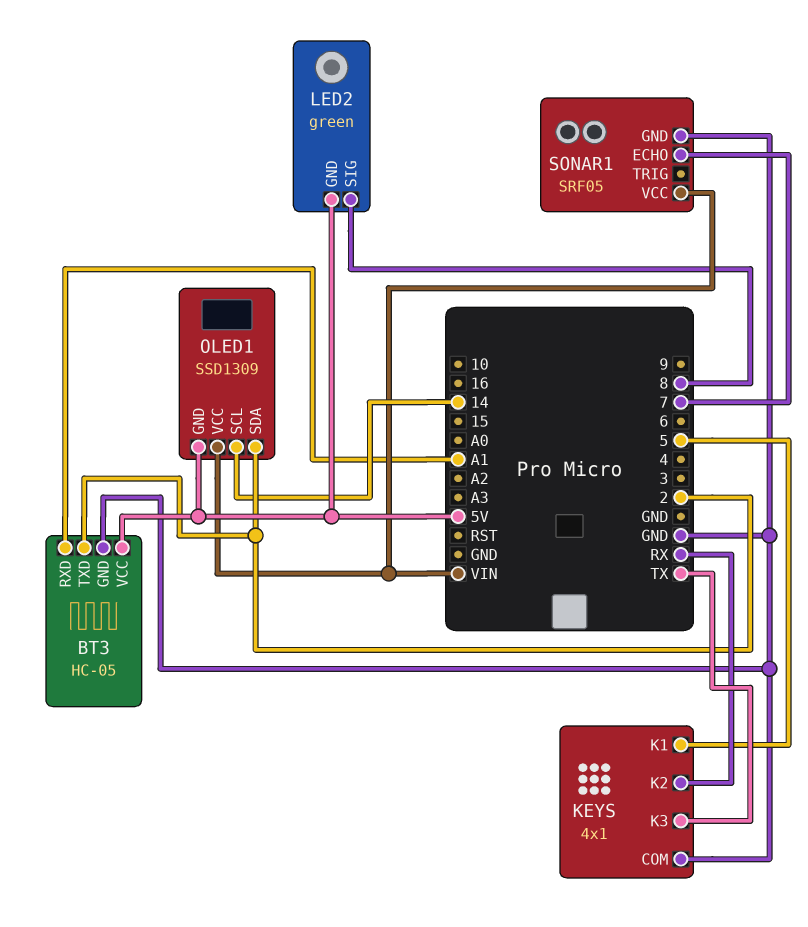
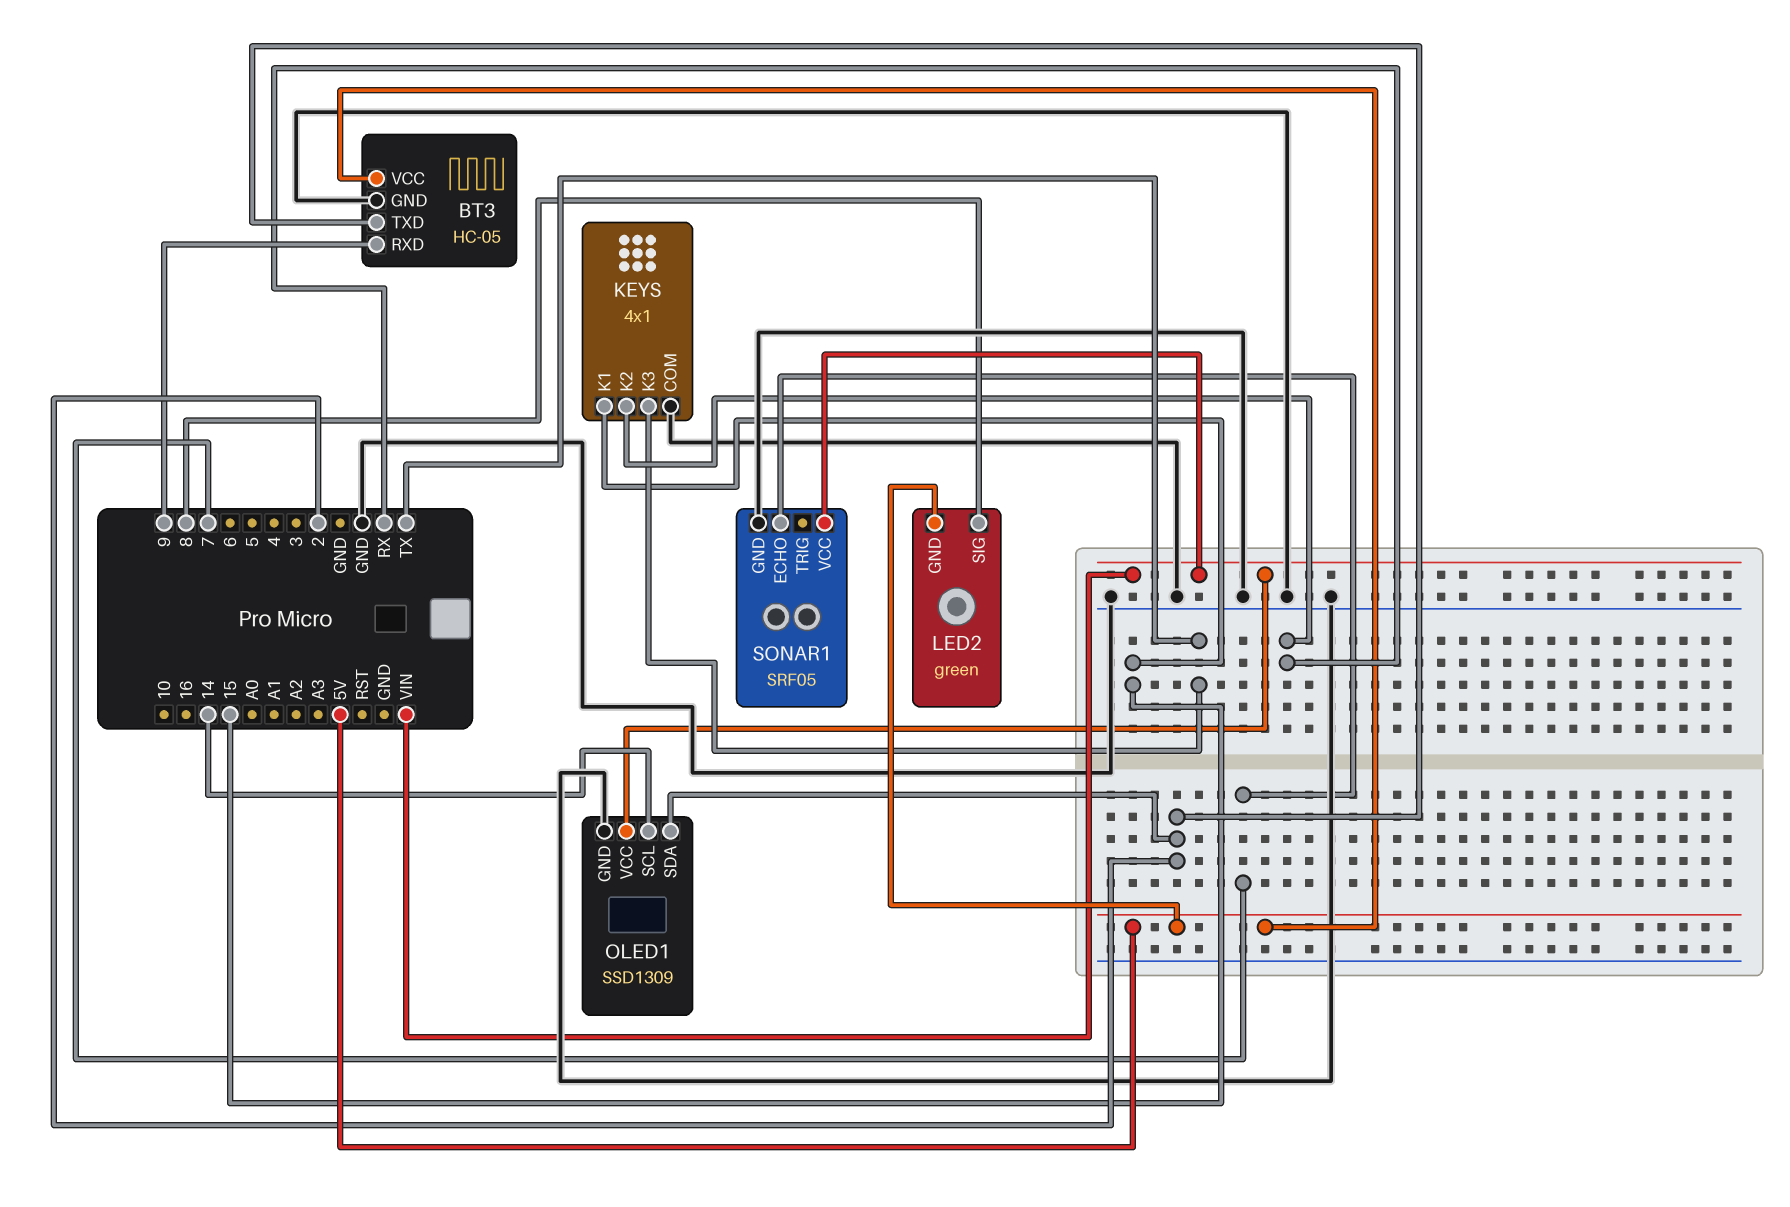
BT3 pin RXD: A1 -> 9
KEYS pin K1: 5 -> 15
OLED1 pin GND: 5V -> GND

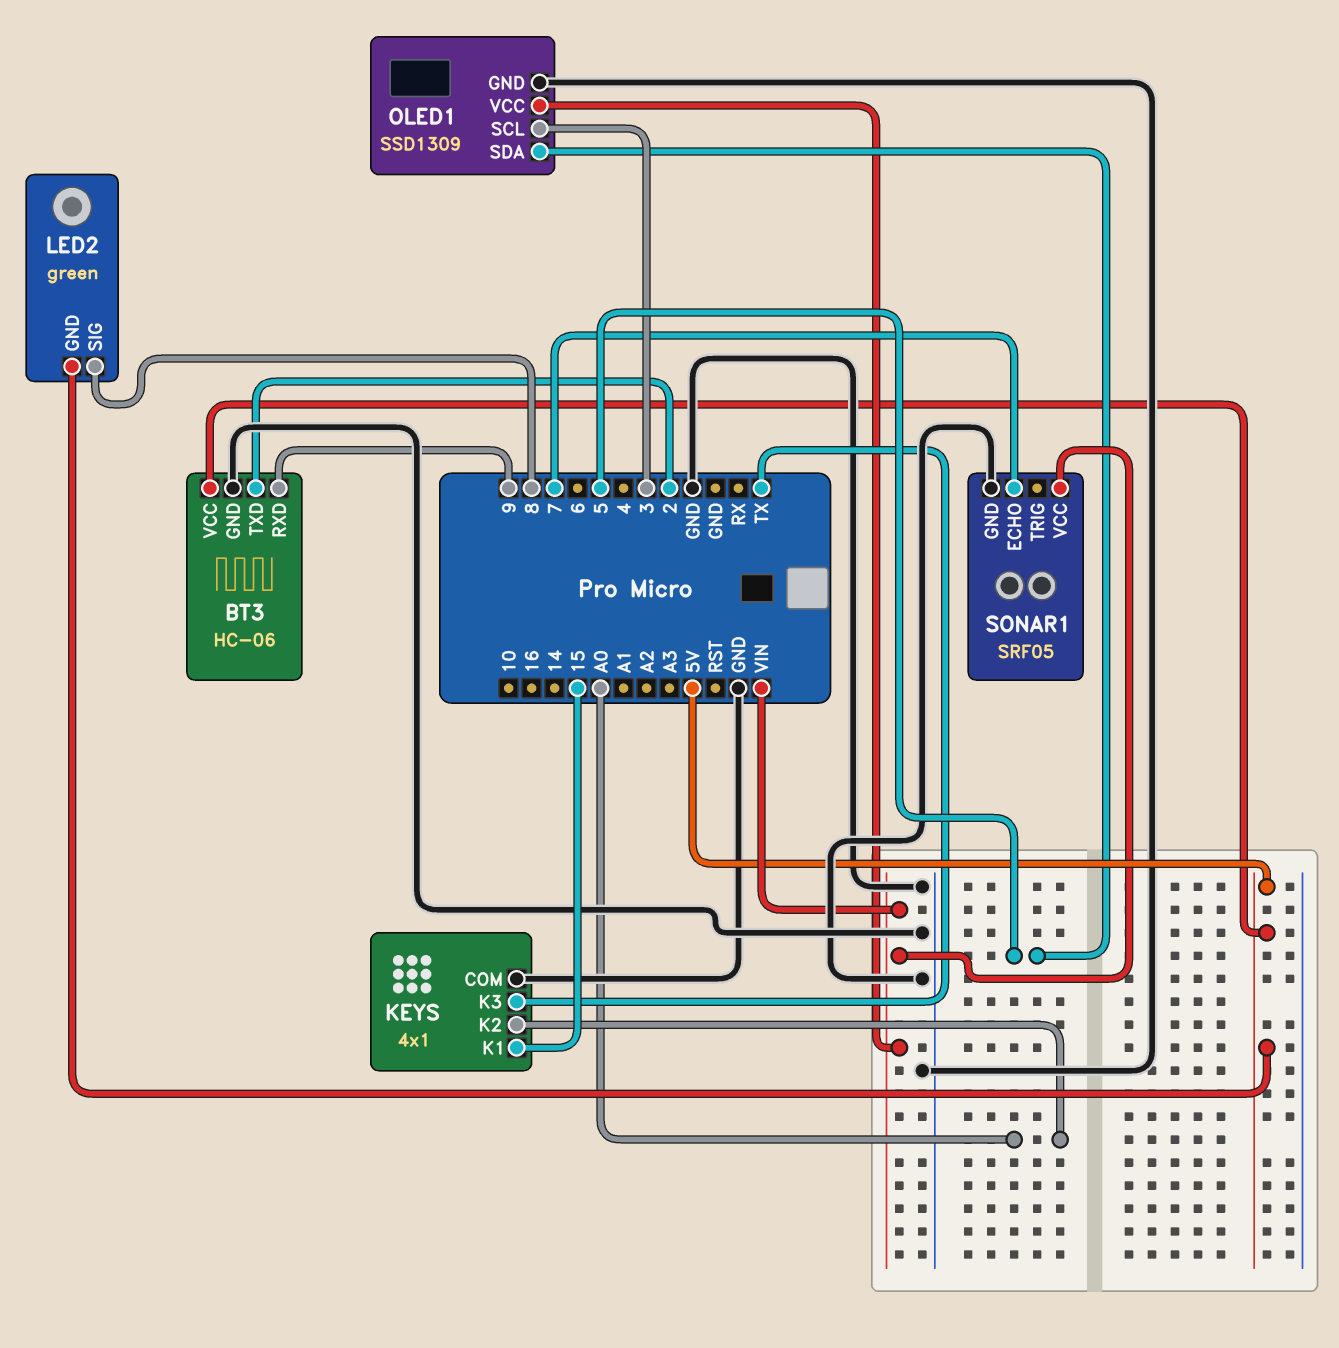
BT3: HC-05 -> HC-06
KEYS pin K2: RX -> A0
OLED1 pin SCL: 14 -> 3
OLED1 pin SDA: 2 -> 5

